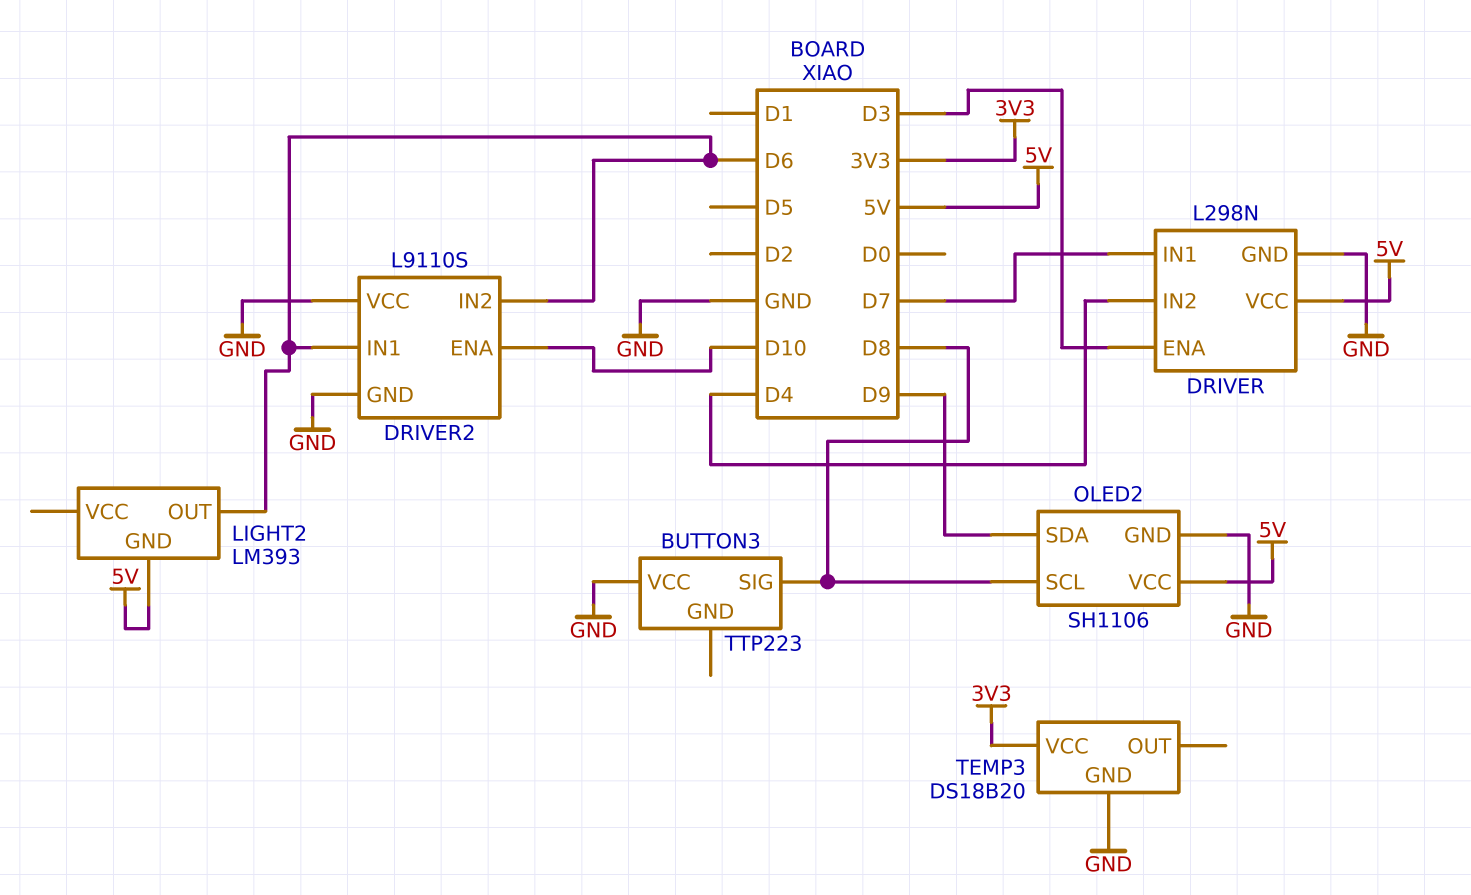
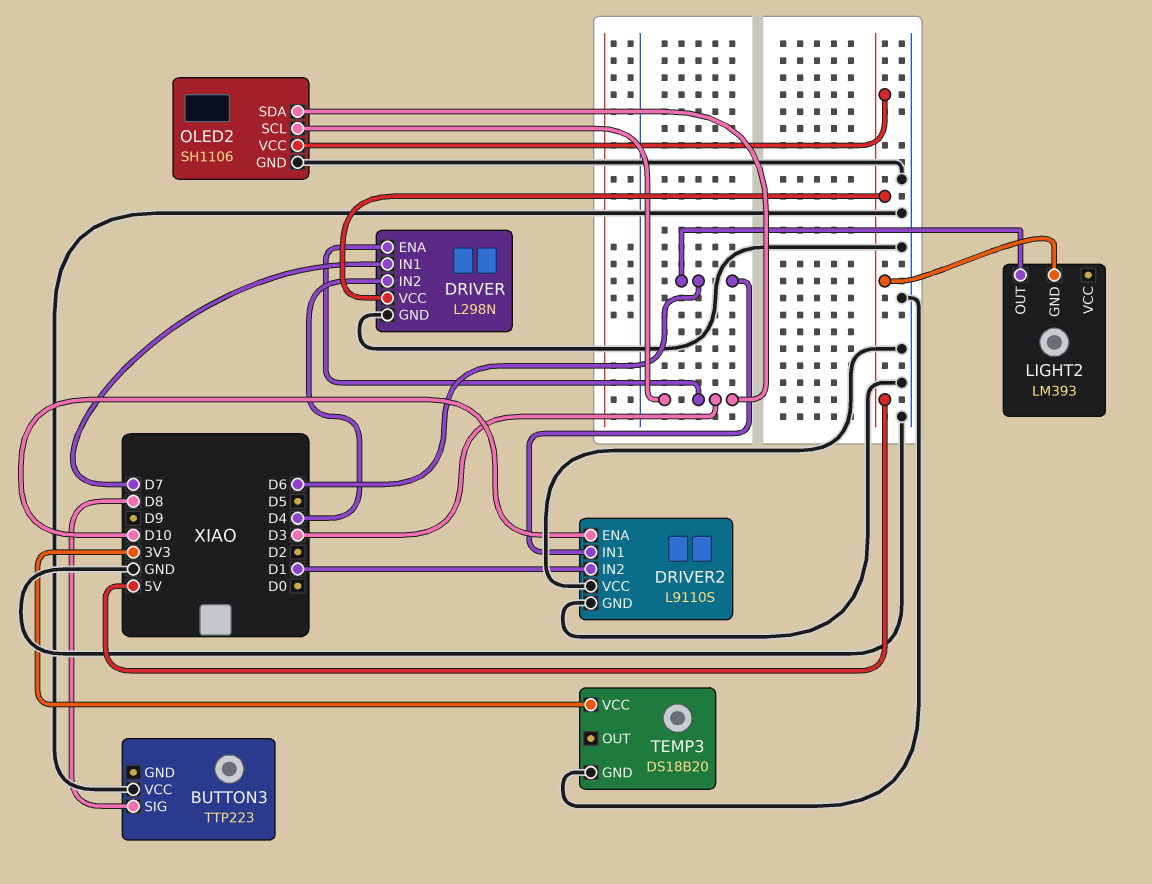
DRIVER2 pin IN2: D6 -> D1
OLED2 pin SCL: D8 -> D3
OLED2 pin SDA: D9 -> D3

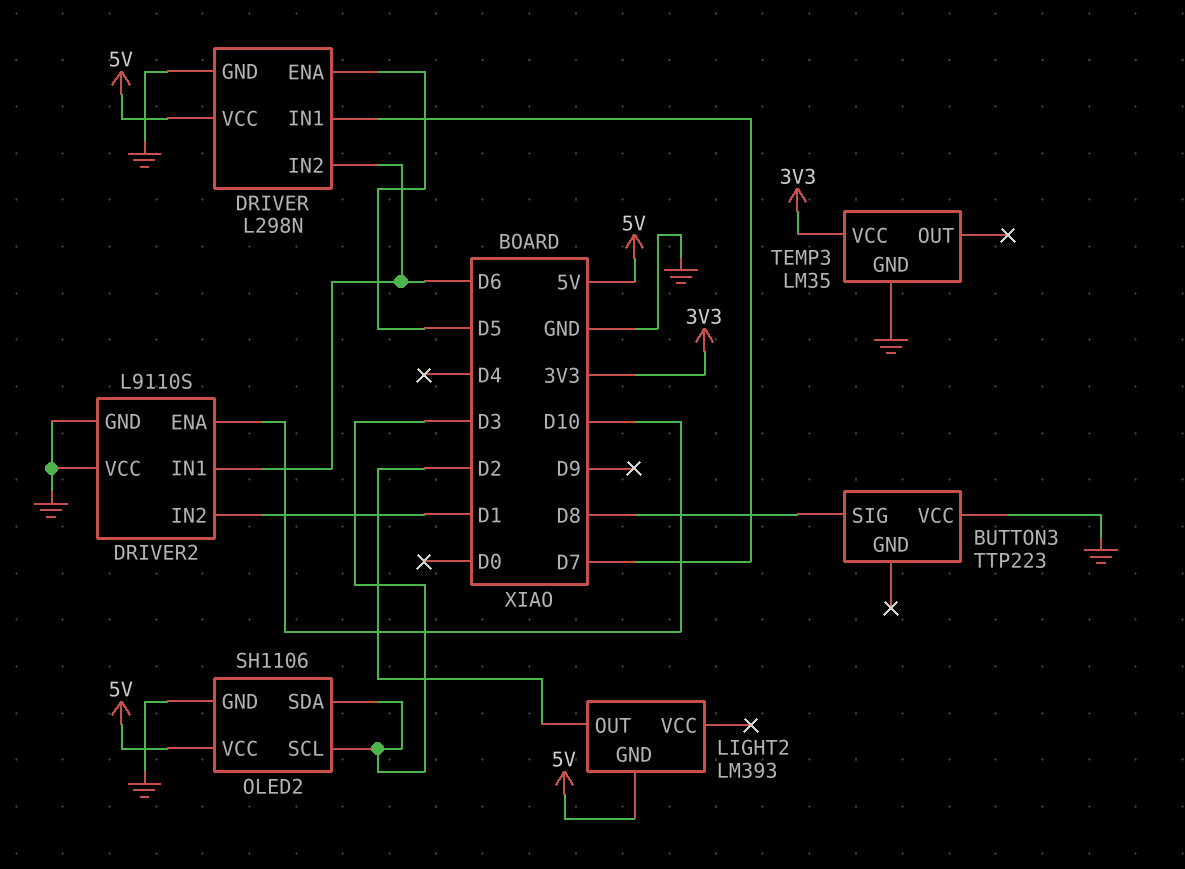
DRIVER pin ENA: D3 -> D5
DRIVER pin IN2: D4 -> D6
LIGHT2 pin OUT: D6 -> D2
TEMP3: DS18B20 -> LM35

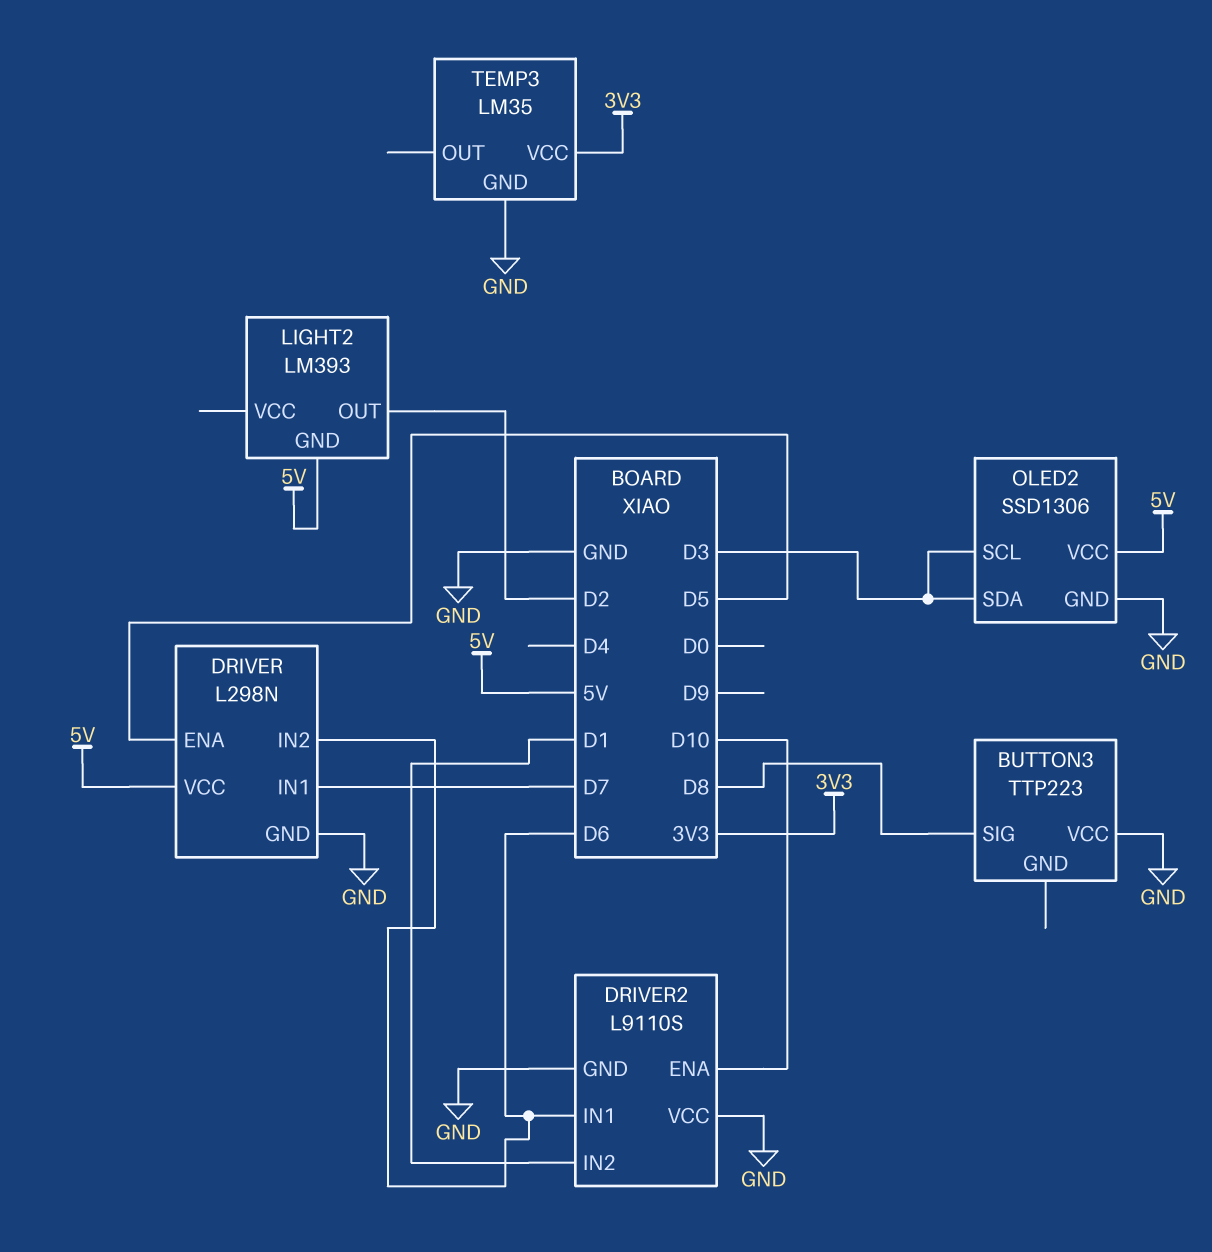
OLED2: SH1106 -> SSD1306

